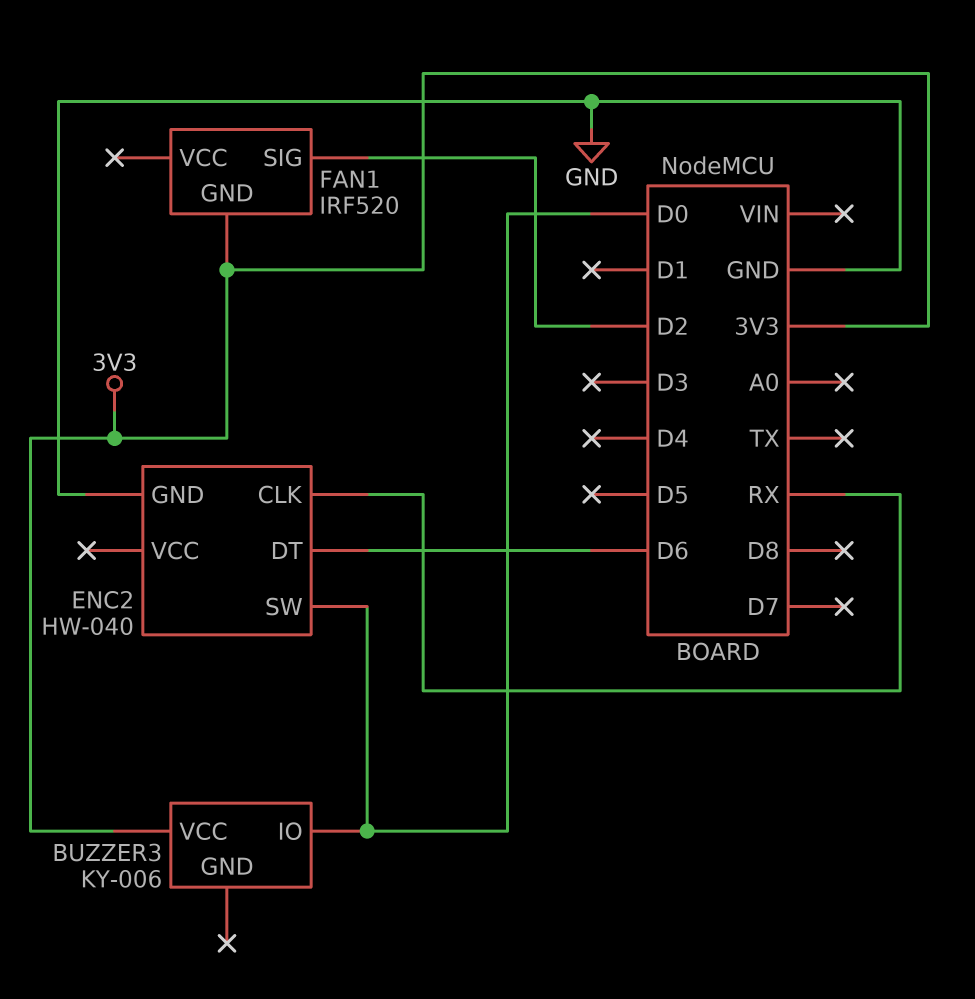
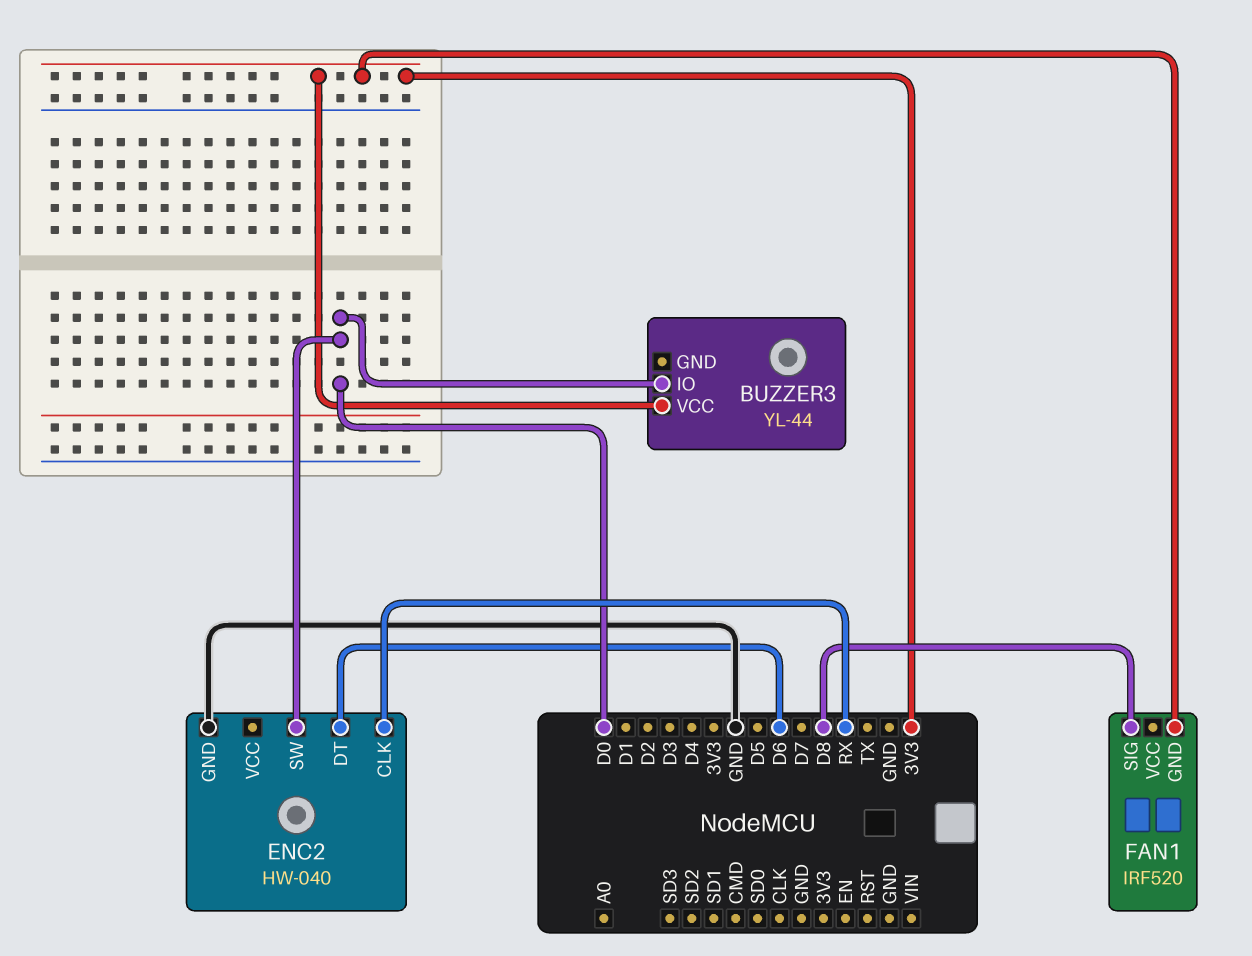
BUZZER3: KY-006 -> YL-44
FAN1 pin SIG: D2 -> D8

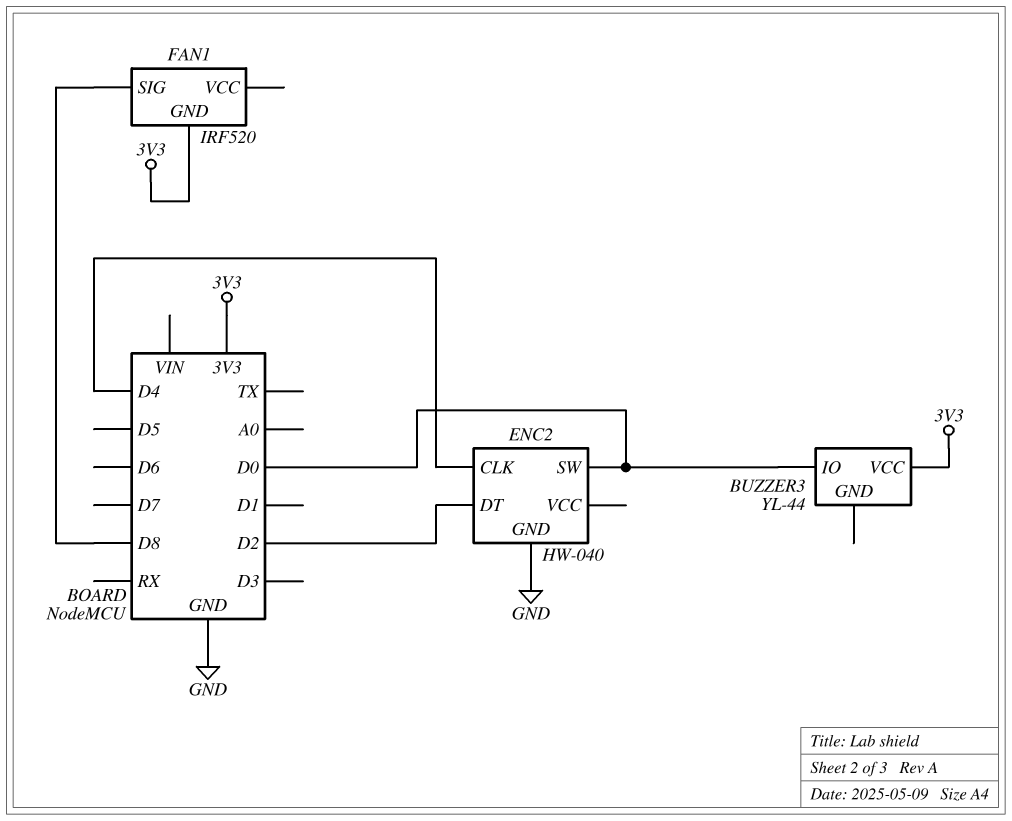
ENC2 pin CLK: RX -> D4
ENC2 pin DT: D6 -> D2

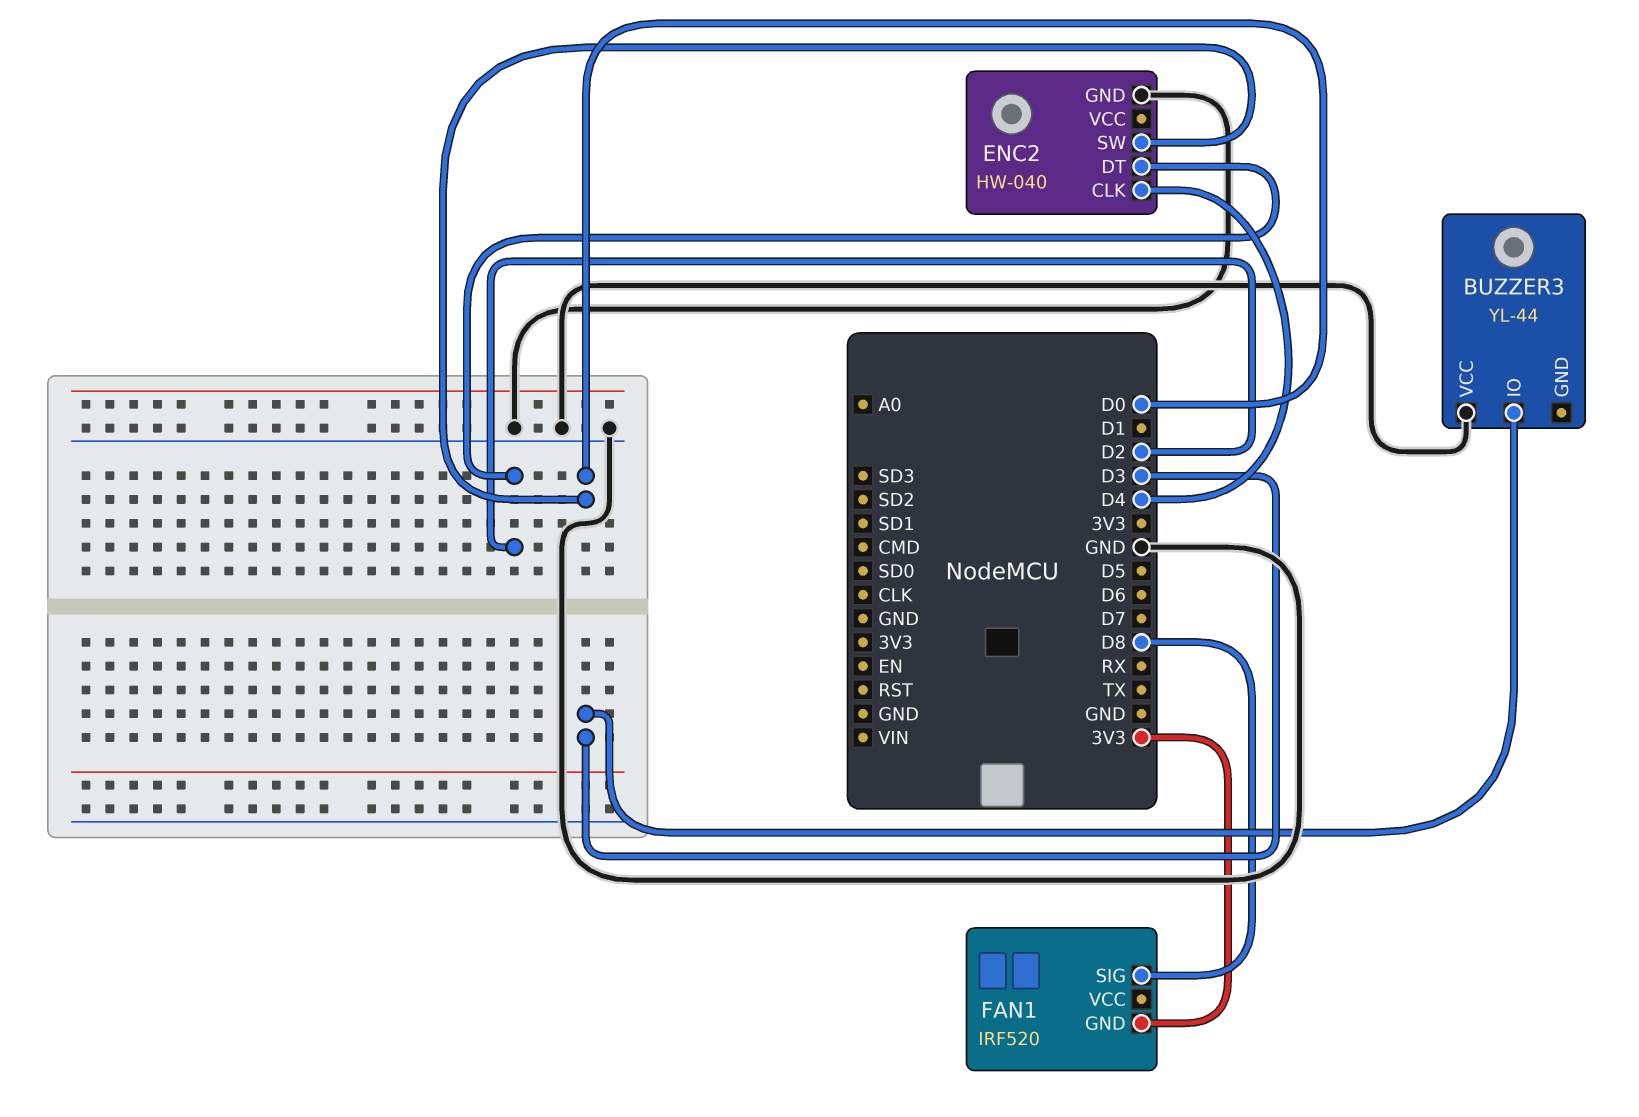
BUZZER3 pin IO: D0 -> D3
BUZZER3 pin VCC: 3V3 -> GND

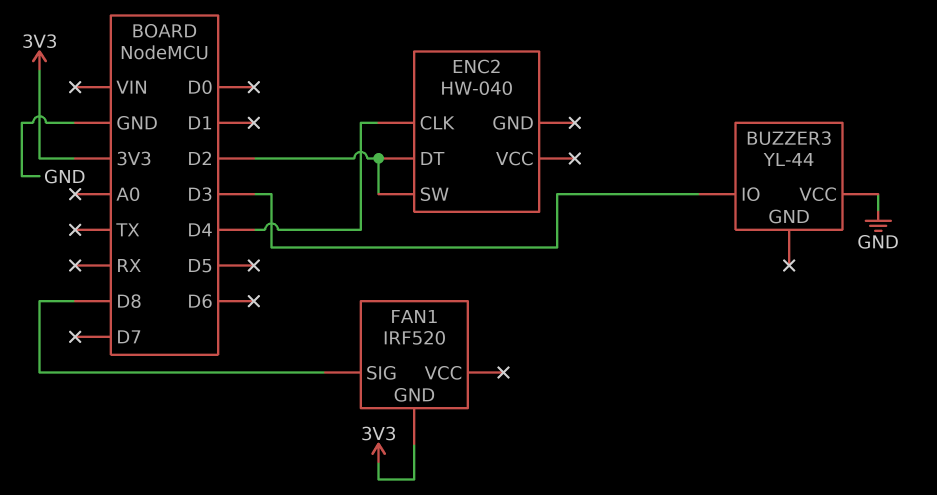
ENC2 pin GND: GND -> none
ENC2 pin SW: D0 -> D2

